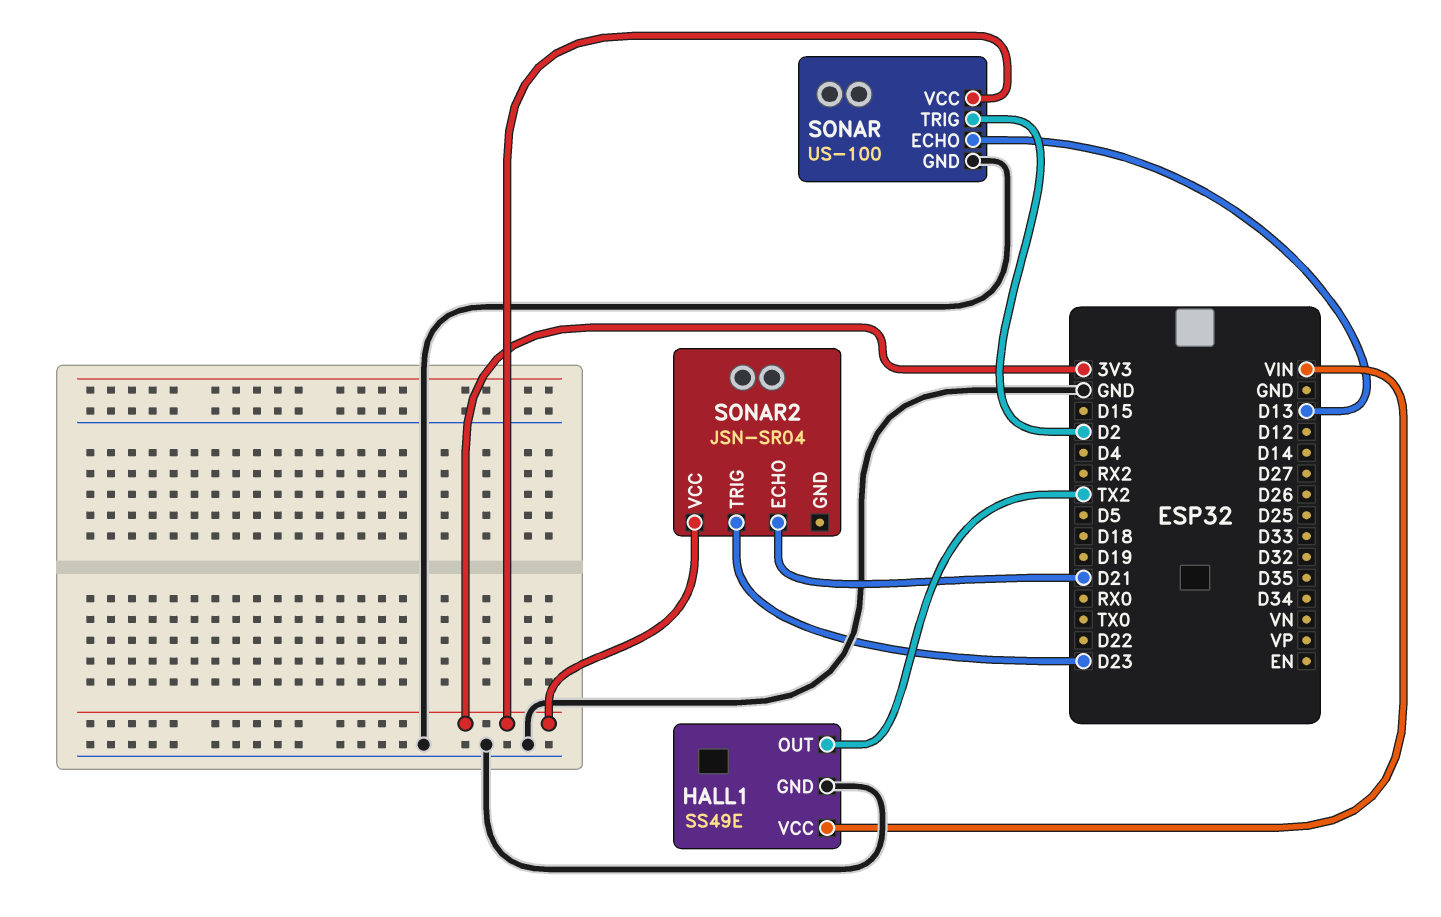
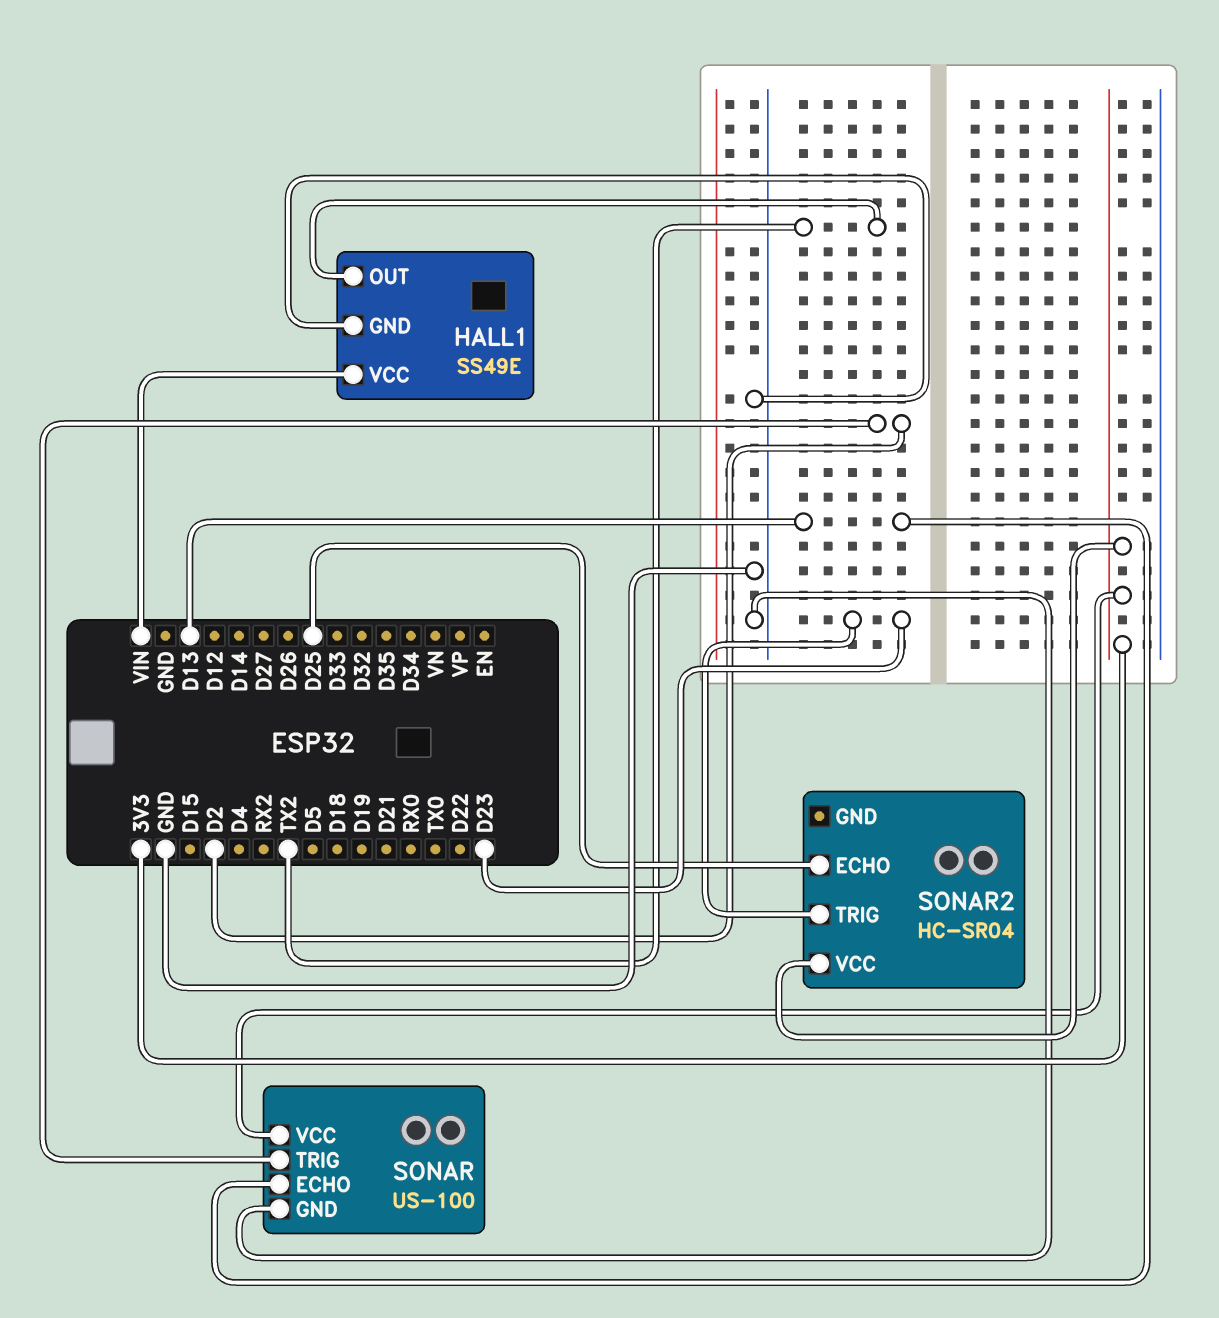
SONAR2: JSN-SR04 -> HC-SR04
SONAR2 pin ECHO: D21 -> D25

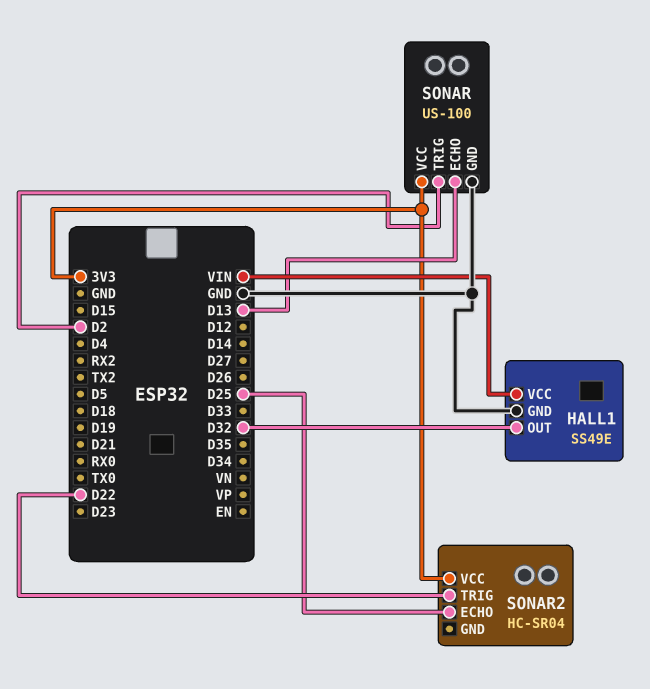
HALL1 pin OUT: TX2 -> D32
SONAR2 pin TRIG: D23 -> D22

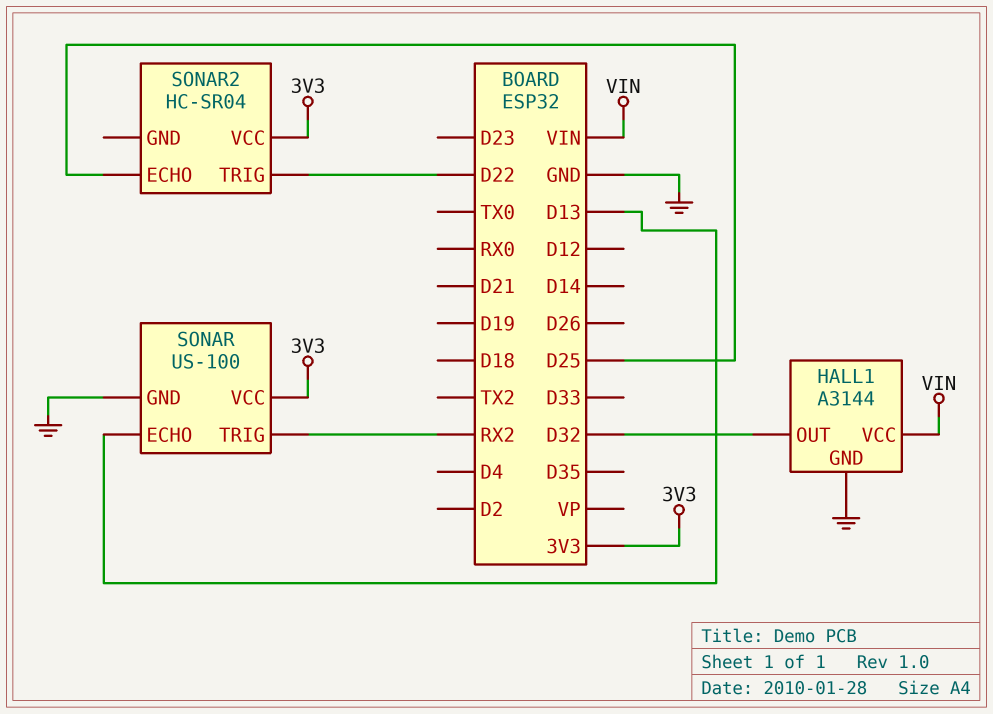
HALL1: SS49E -> A3144
SONAR pin TRIG: D2 -> RX2

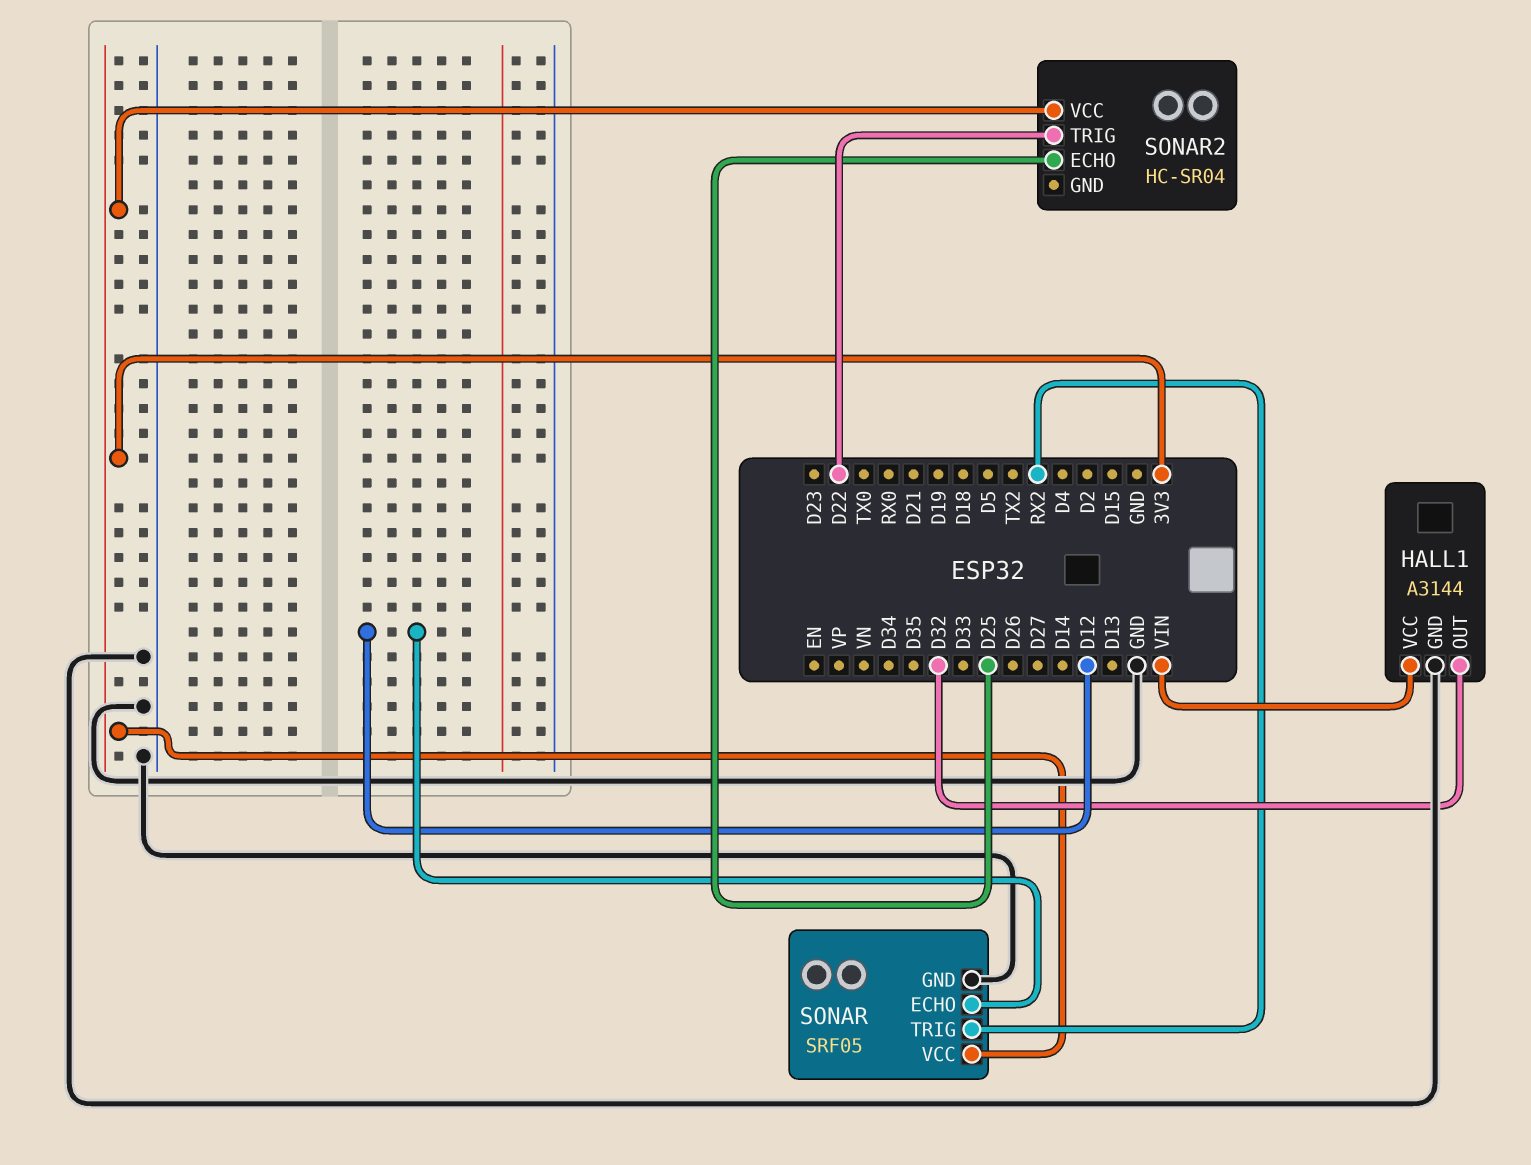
SONAR: US-100 -> SRF05
SONAR pin ECHO: D13 -> D12

